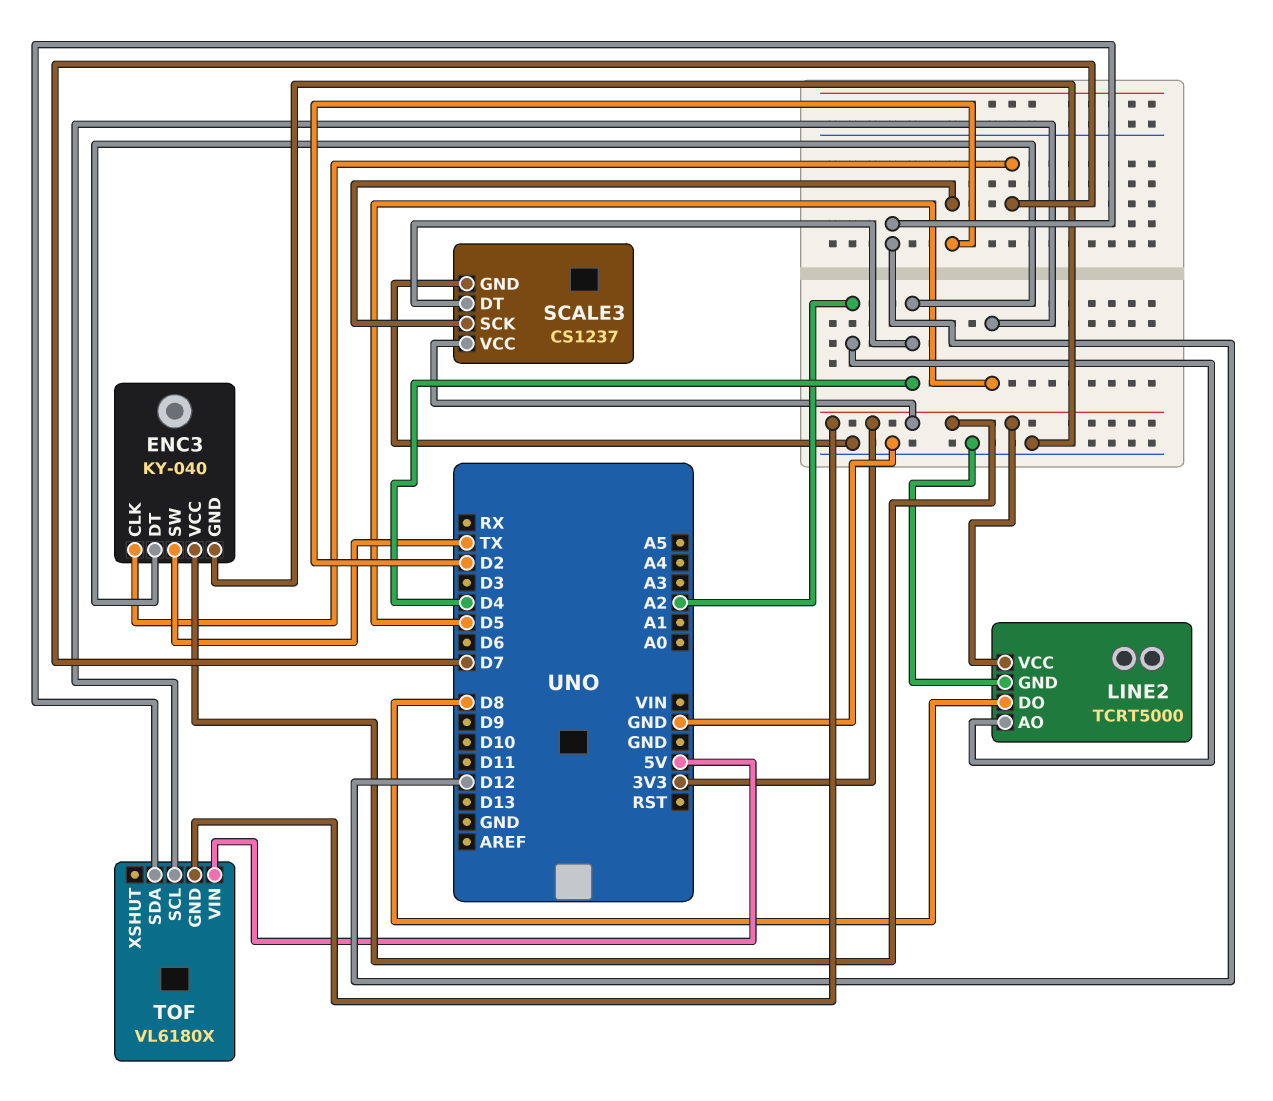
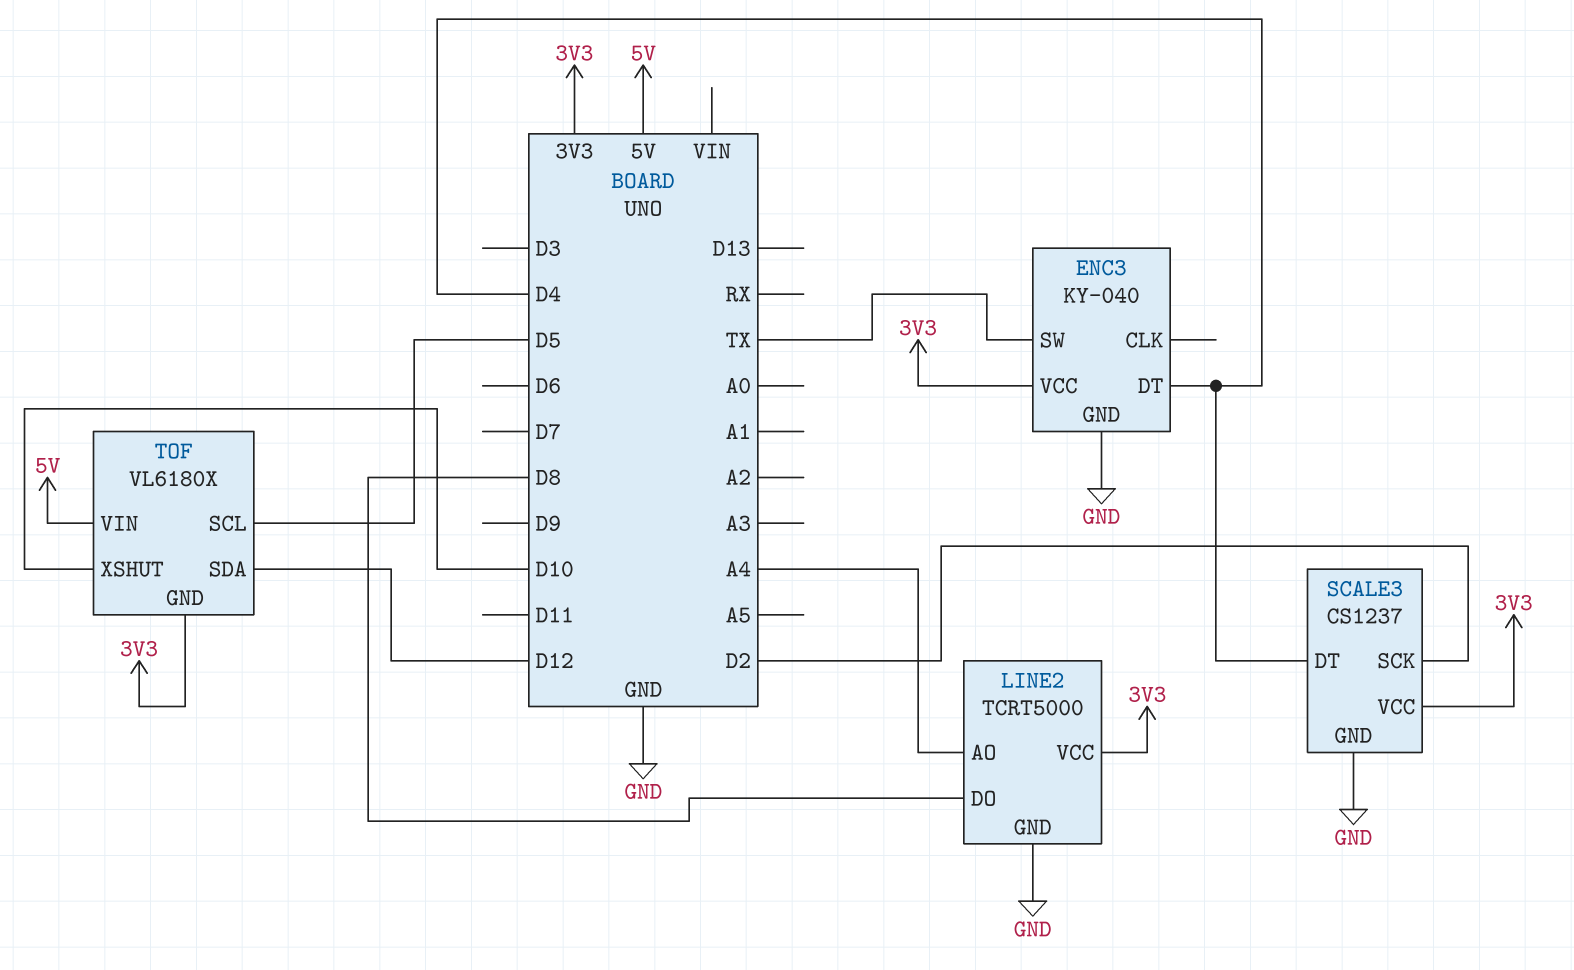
ENC3 pin CLK: D7 -> none
LINE2 pin AO: A2 -> A4
TOF pin XSHUT: none -> D10

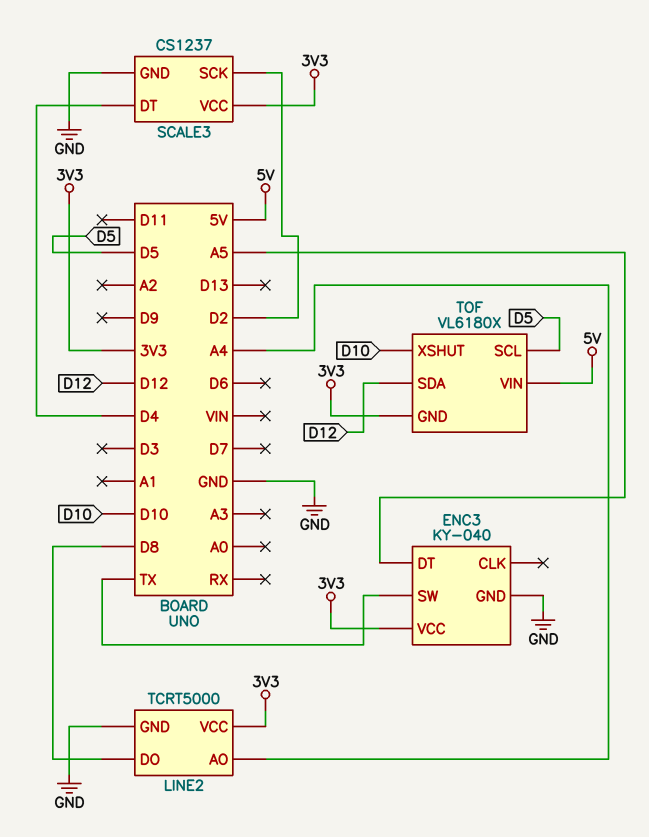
ENC3 pin DT: D4 -> A5

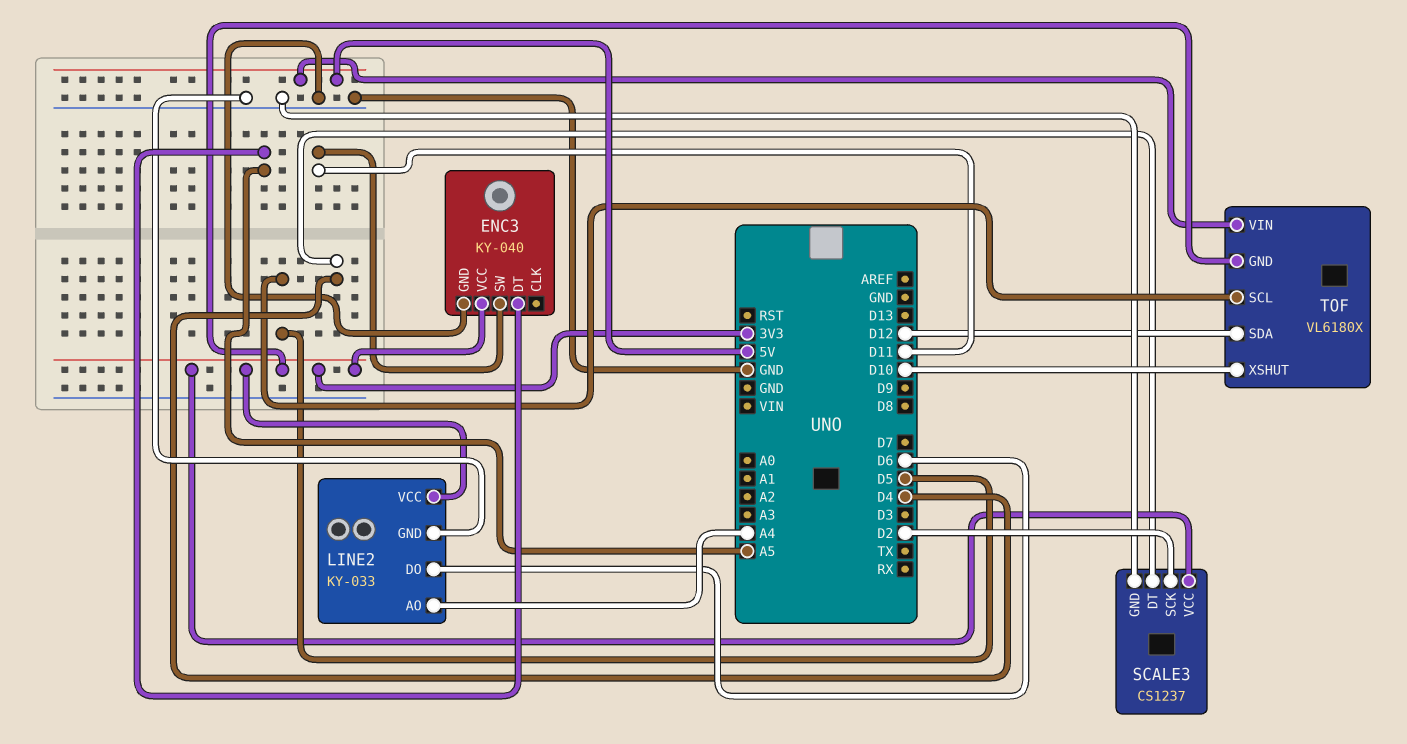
ENC3 pin SW: TX -> D11
LINE2: TCRT5000 -> KY-033
LINE2 pin DO: D8 -> D6

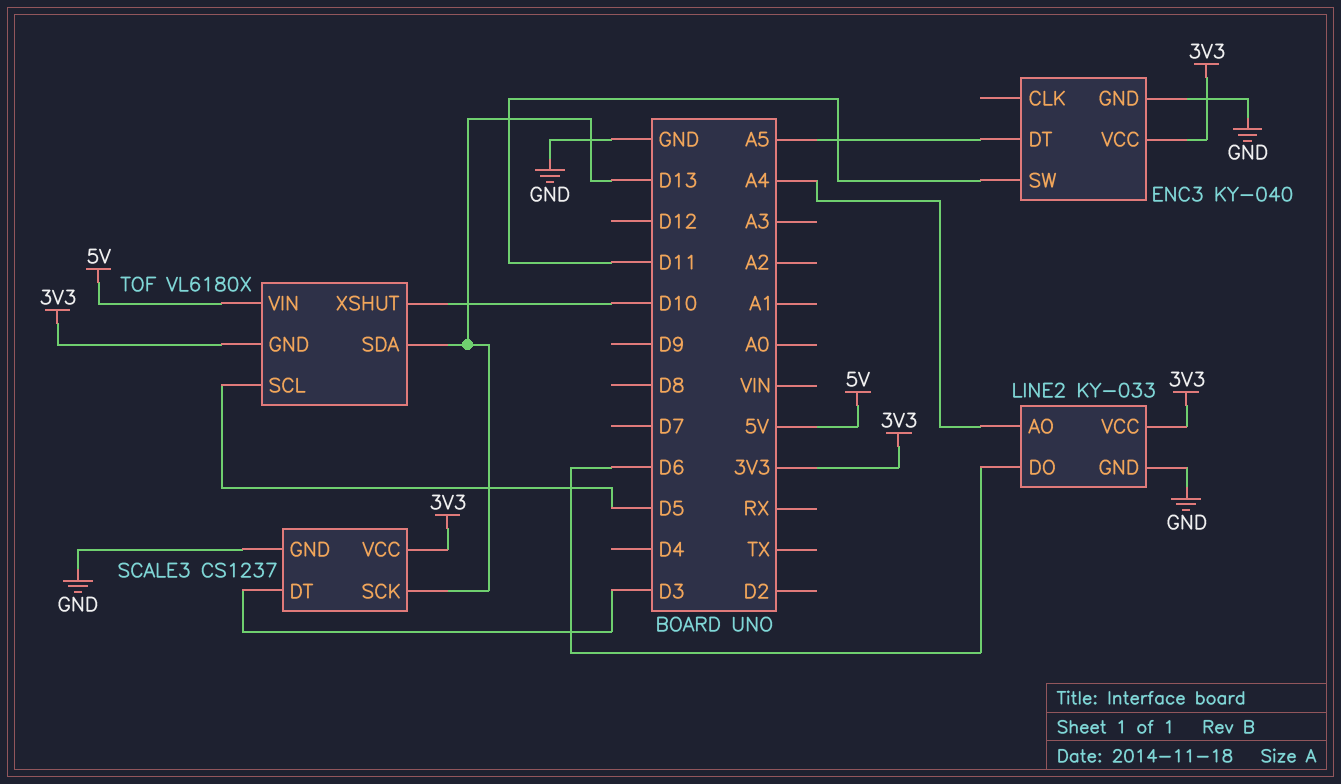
SCALE3 pin DT: D4 -> D3
SCALE3 pin SCK: D2 -> D13
TOF pin SDA: D12 -> D13

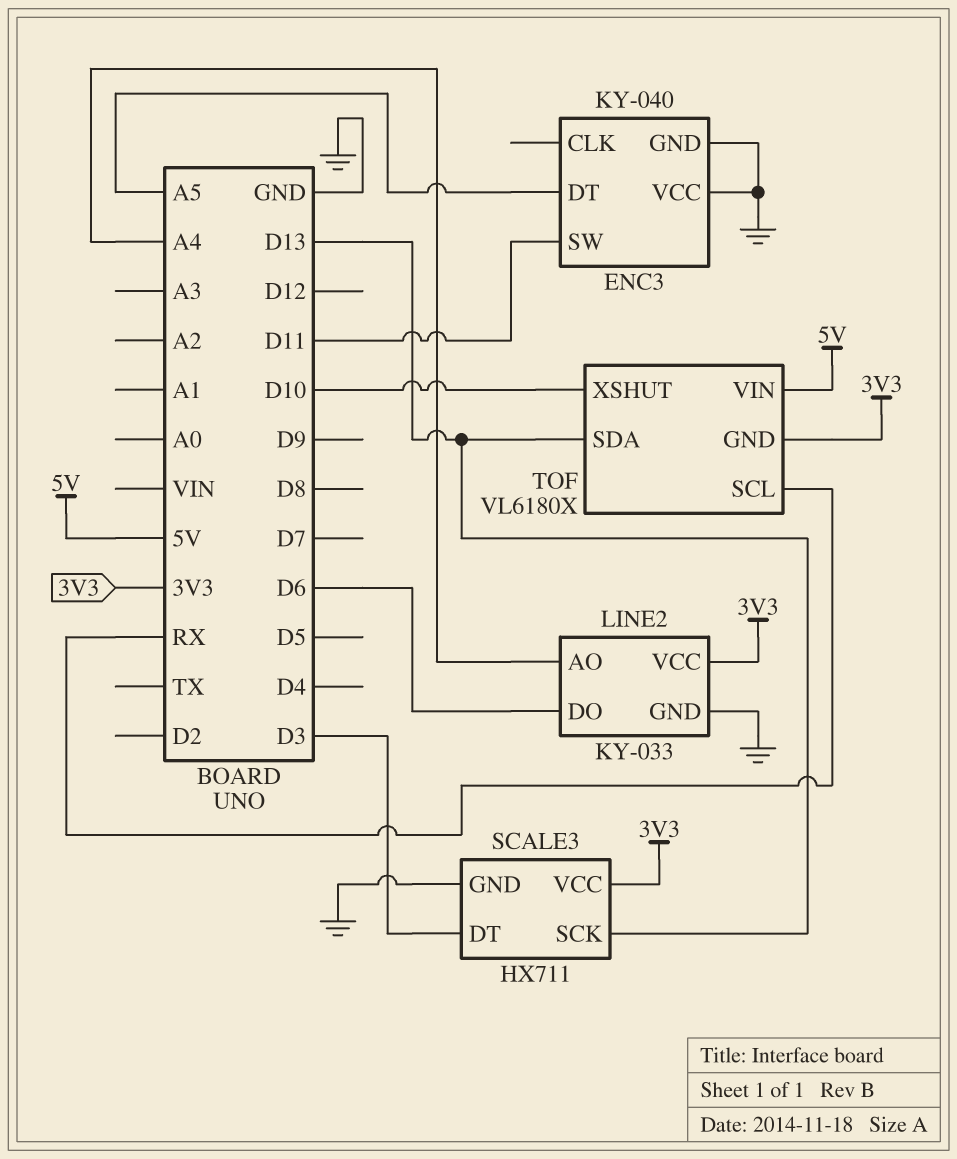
ENC3 pin VCC: 3V3 -> GND
SCALE3: CS1237 -> HX711
TOF pin SCL: D5 -> RX

